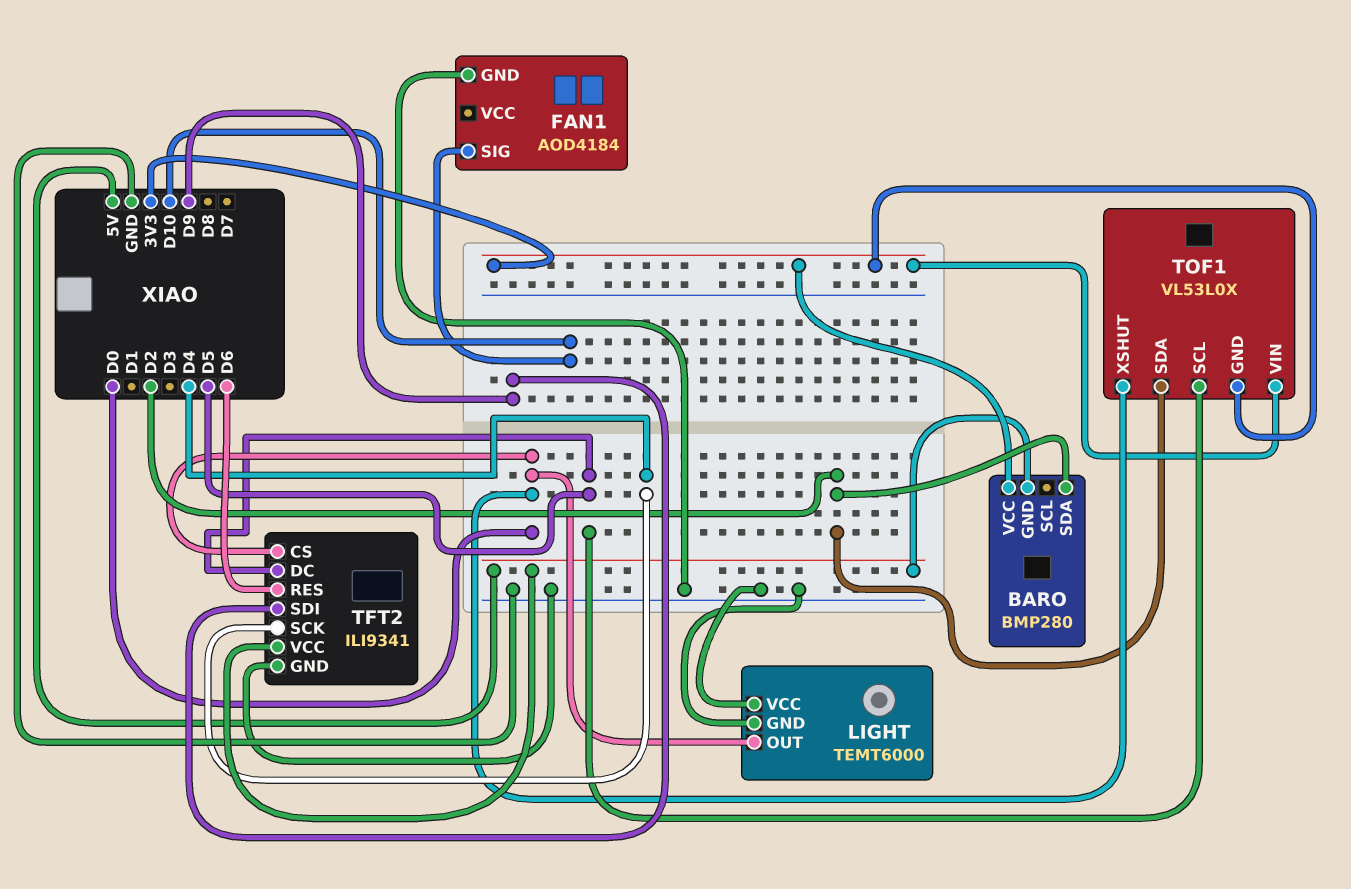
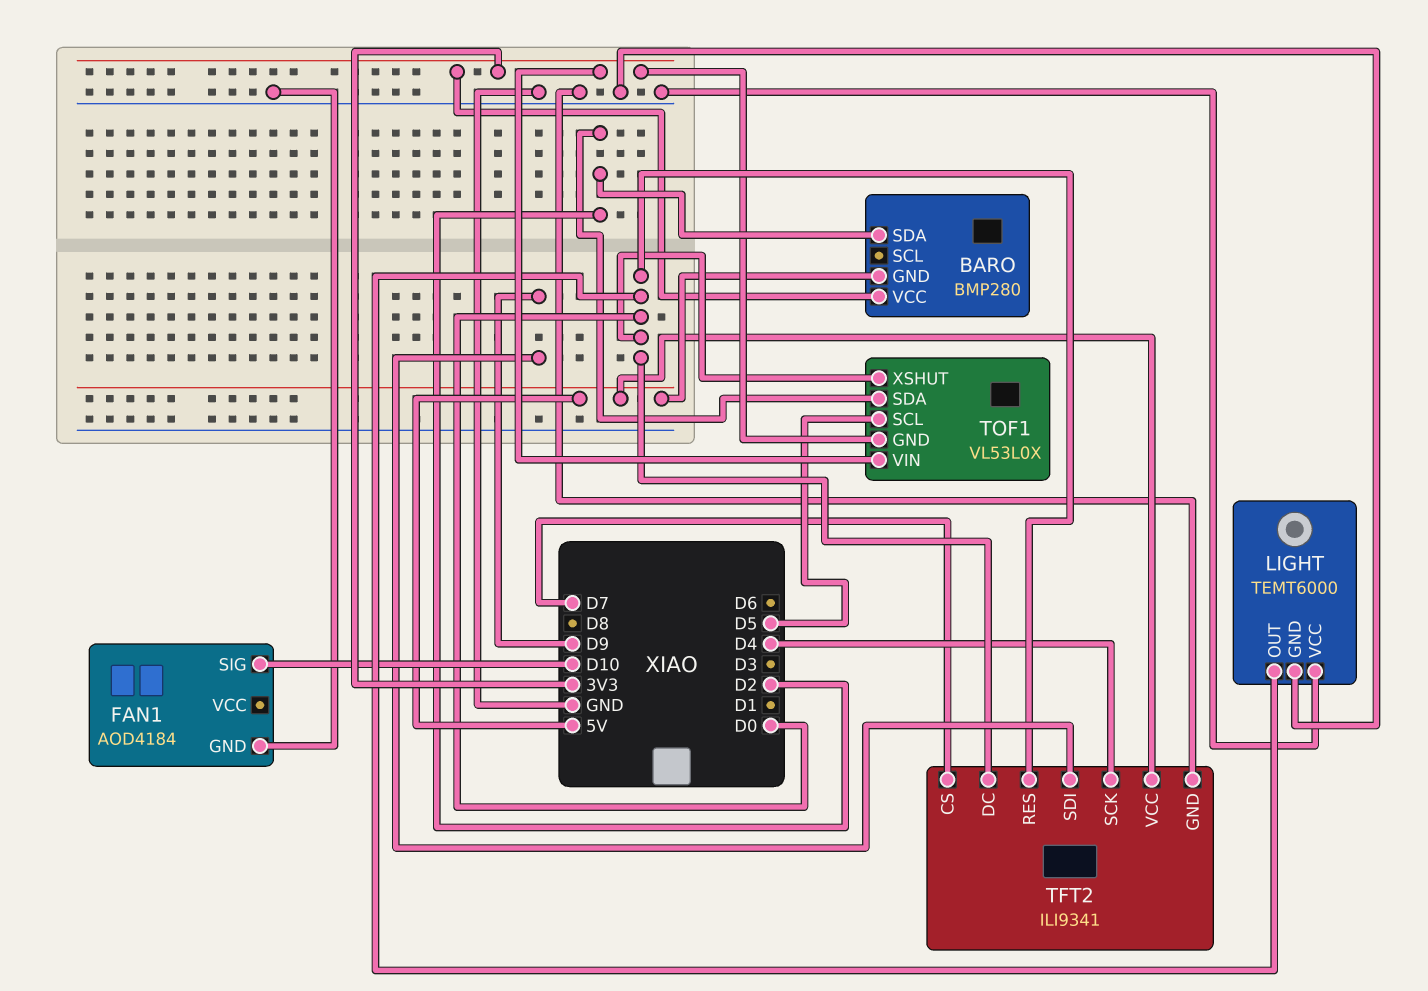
TFT2 pin CS: D0 -> D7
TFT2 pin DC: D5 -> D0
TFT2 pin RES: D6 -> D0

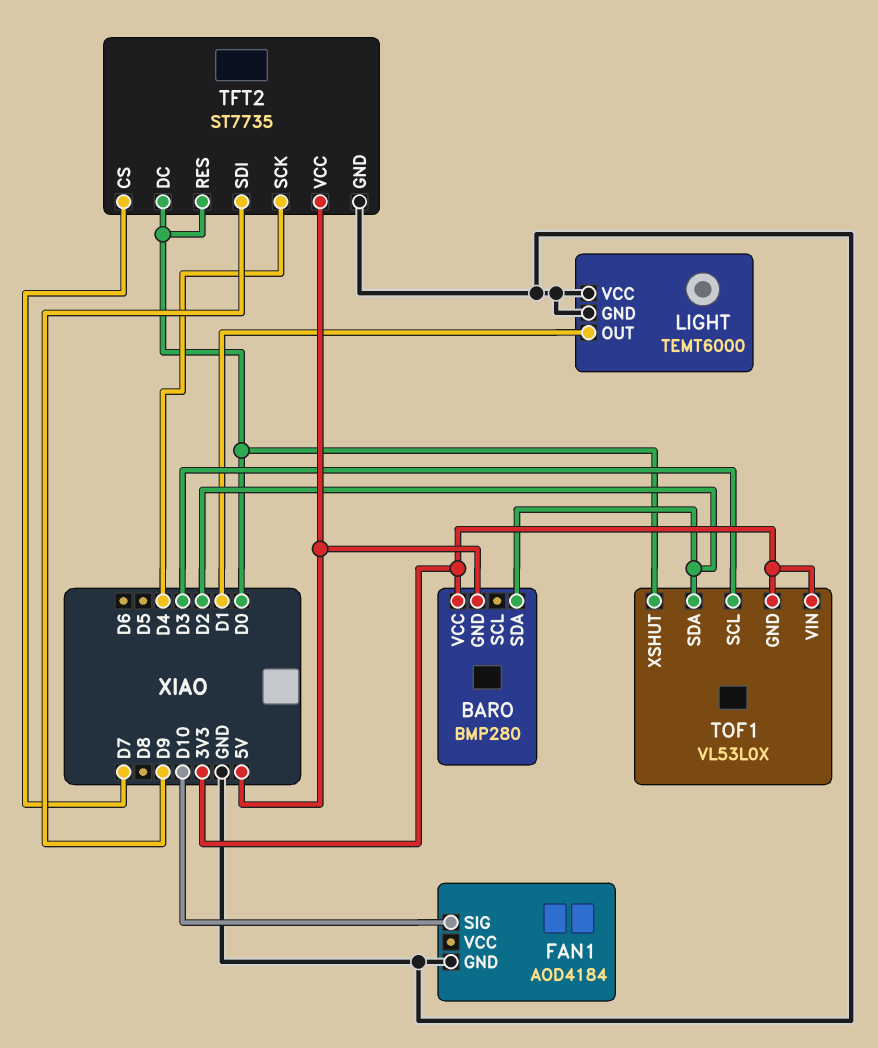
LIGHT pin OUT: D0 -> D1
TFT2: ILI9341 -> ST7735
TOF1 pin SCL: D5 -> D3

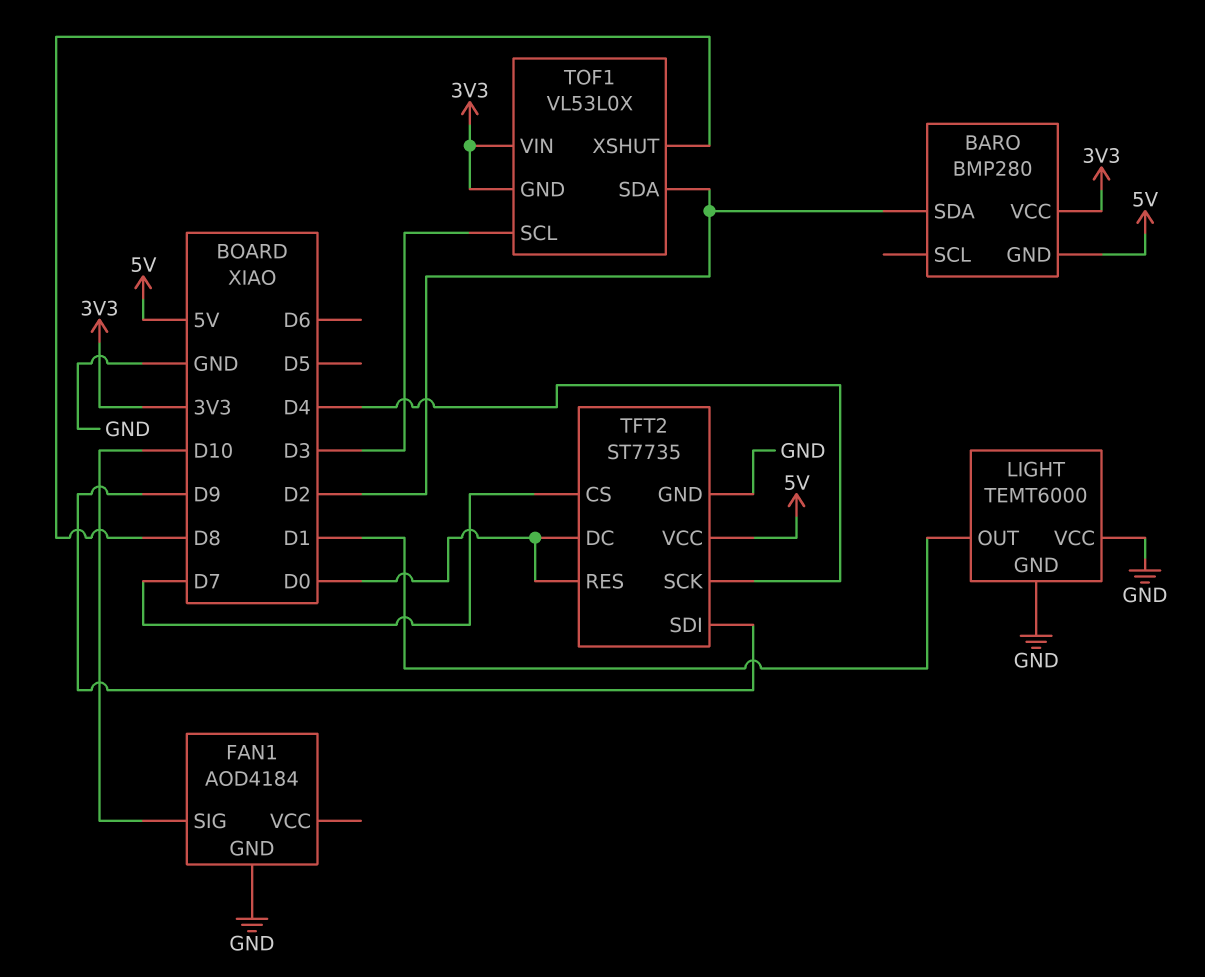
TOF1 pin XSHUT: D0 -> D8

